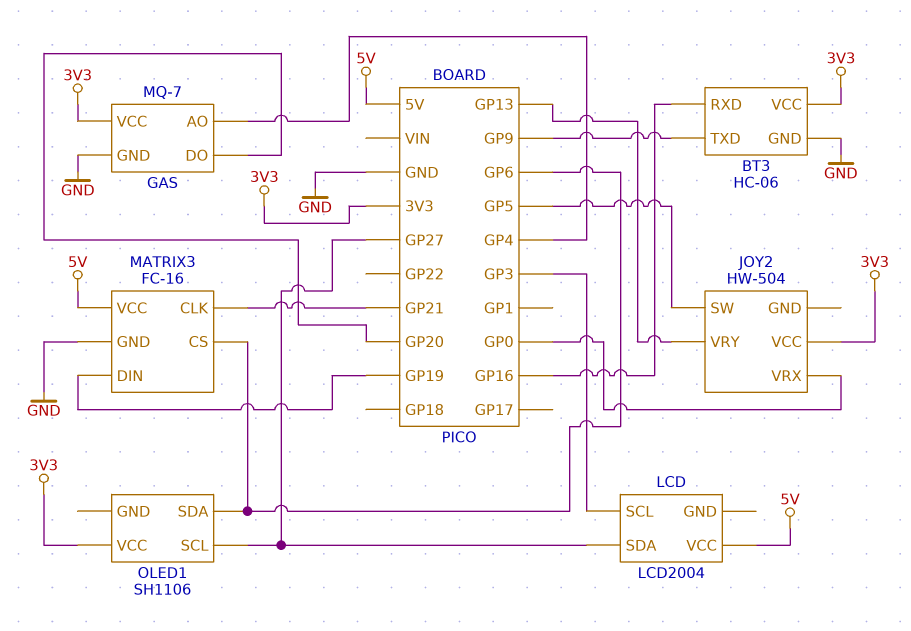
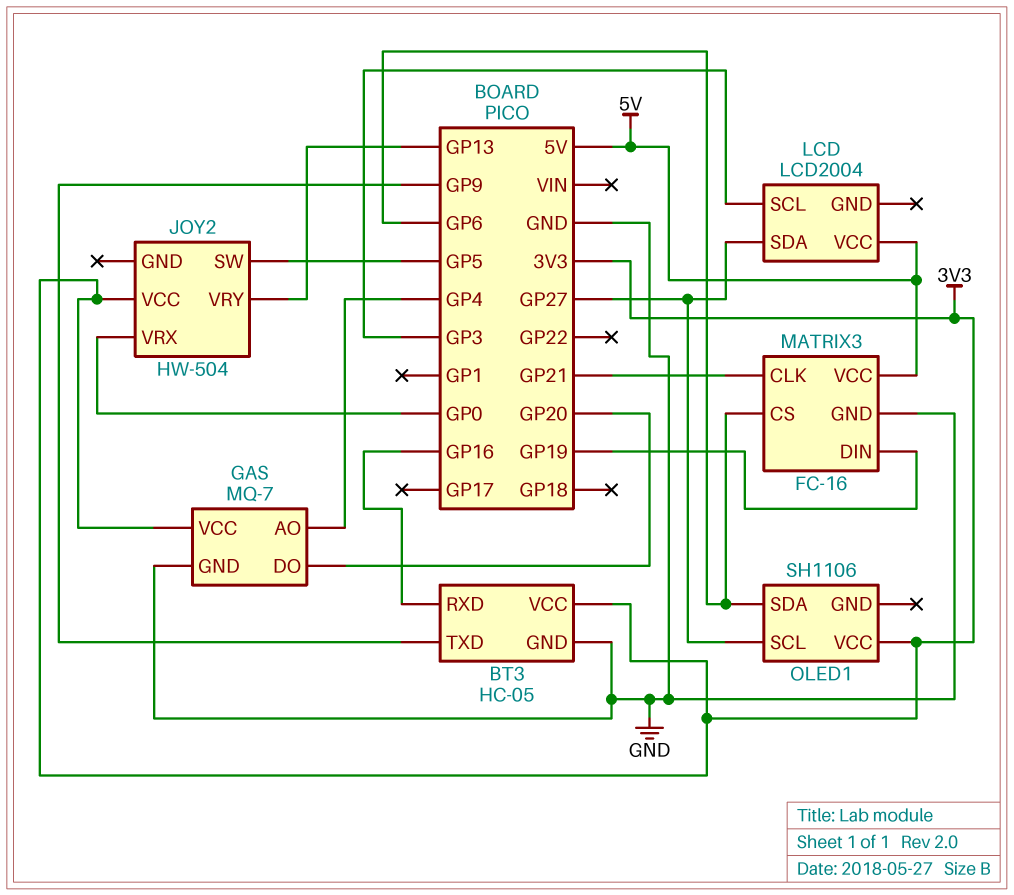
BT3: HC-06 -> HC-05

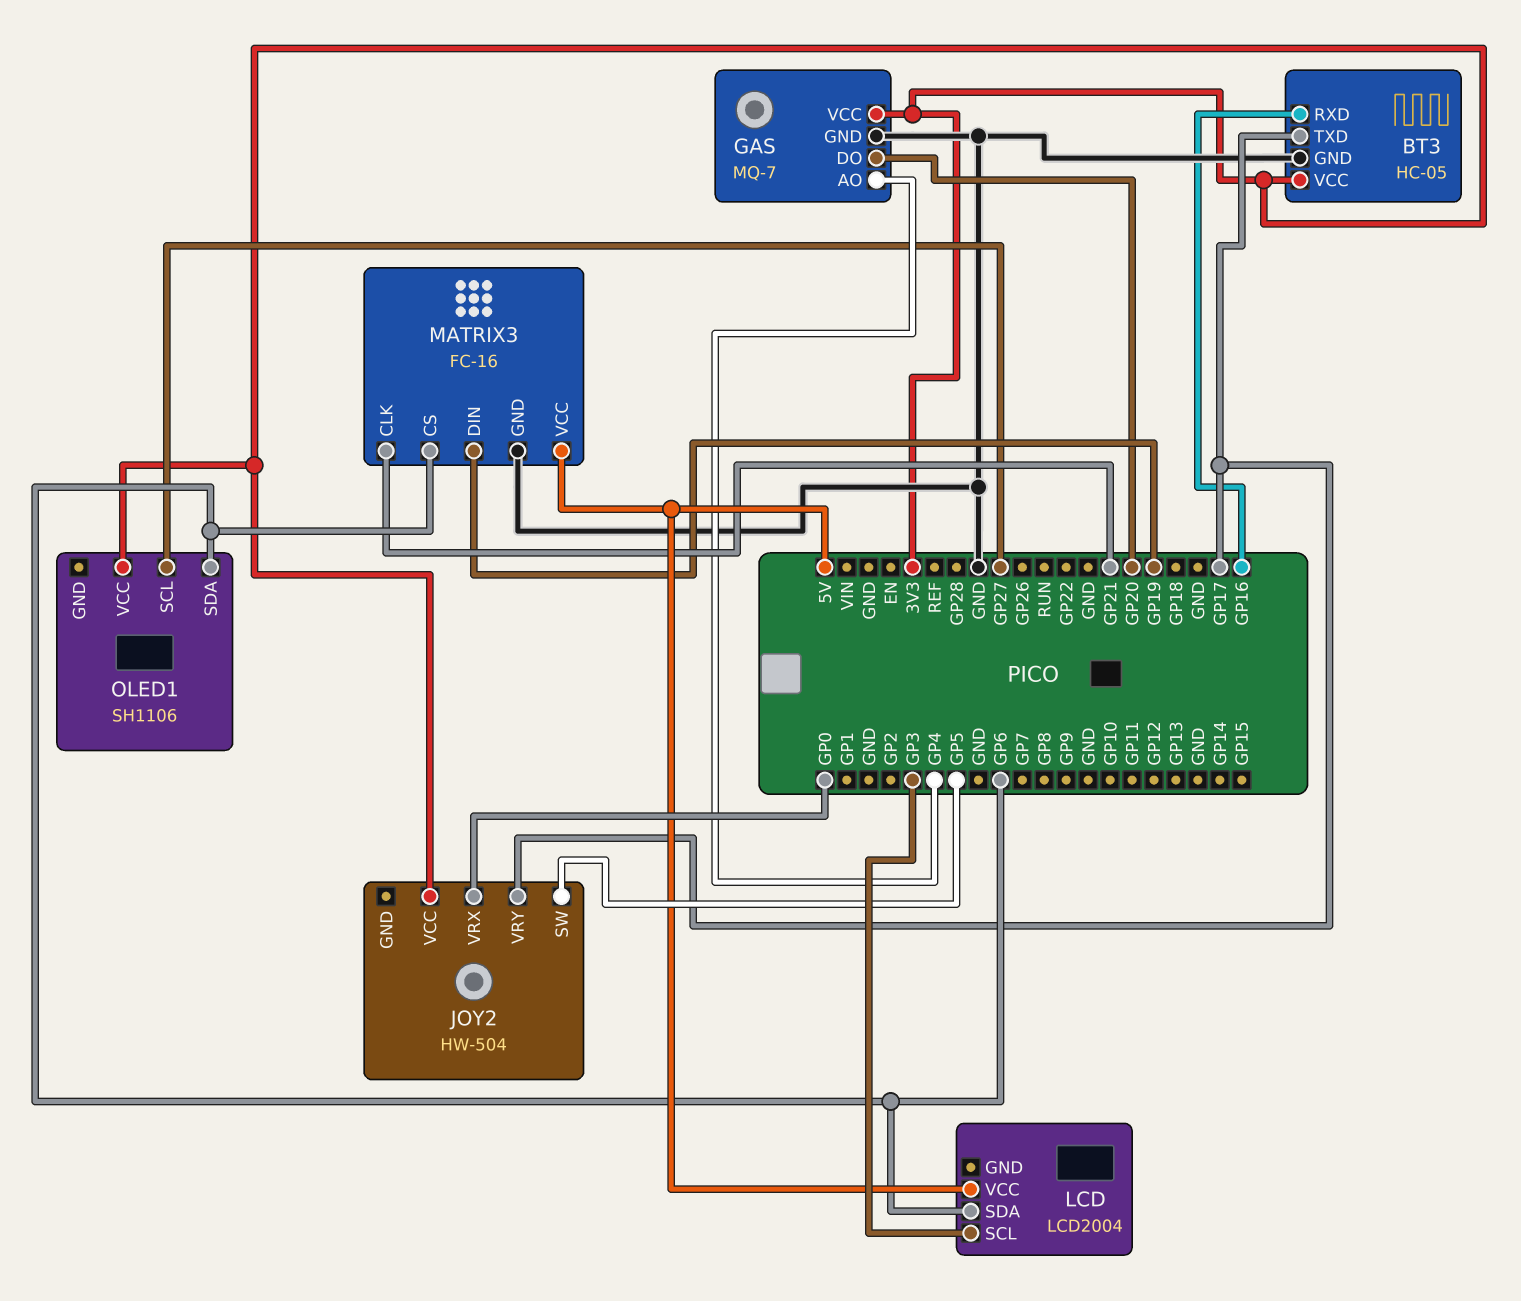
BT3 pin TXD: GP9 -> GP17
JOY2 pin VRY: GP13 -> GP17
LCD pin SDA: GP27 -> GP6

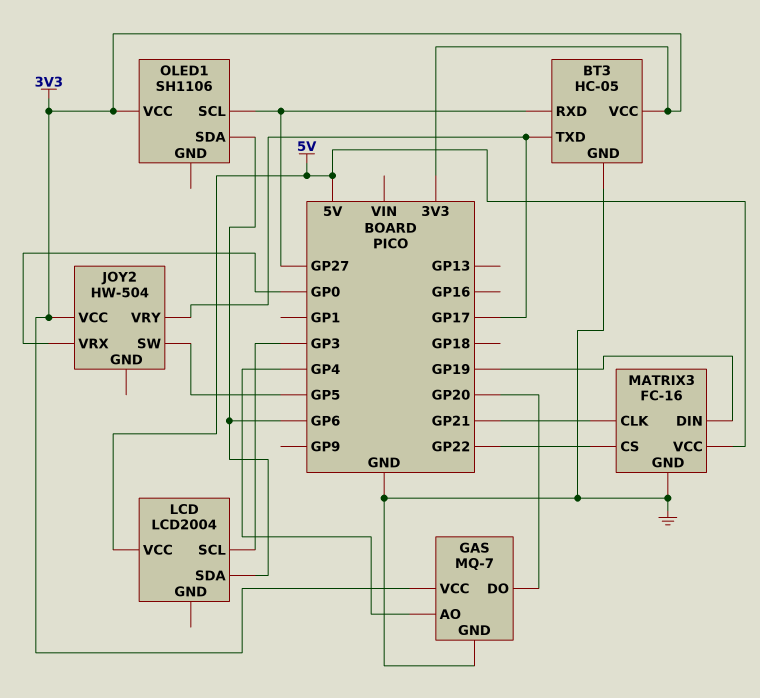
BT3 pin RXD: GP16 -> GP27
MATRIX3 pin CS: GP6 -> GP22

